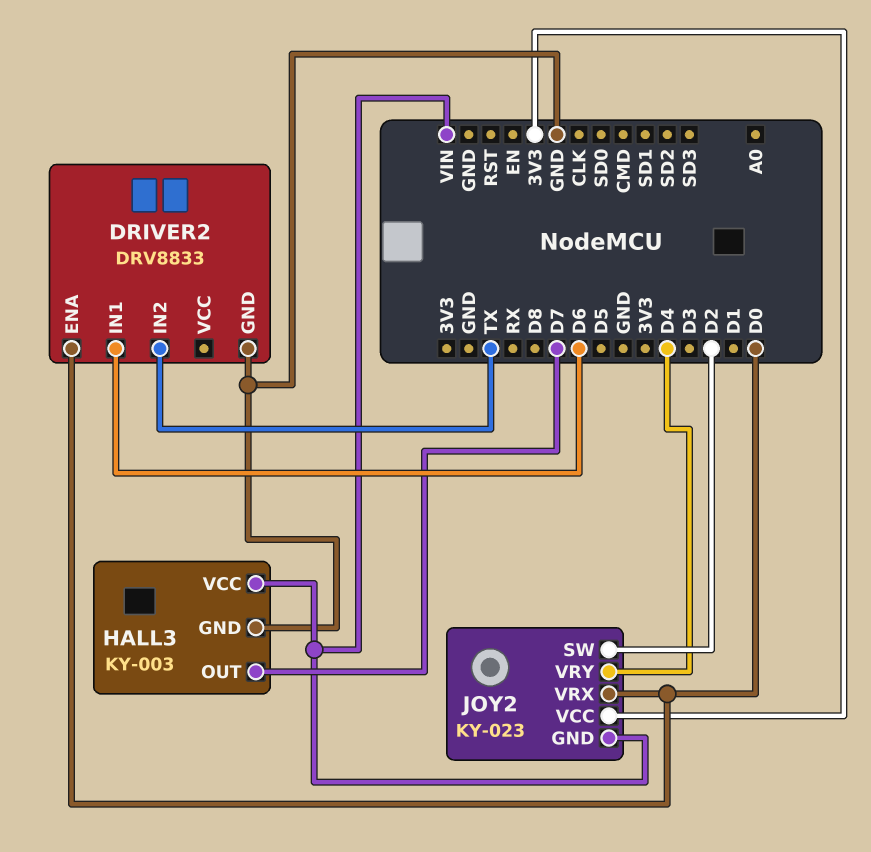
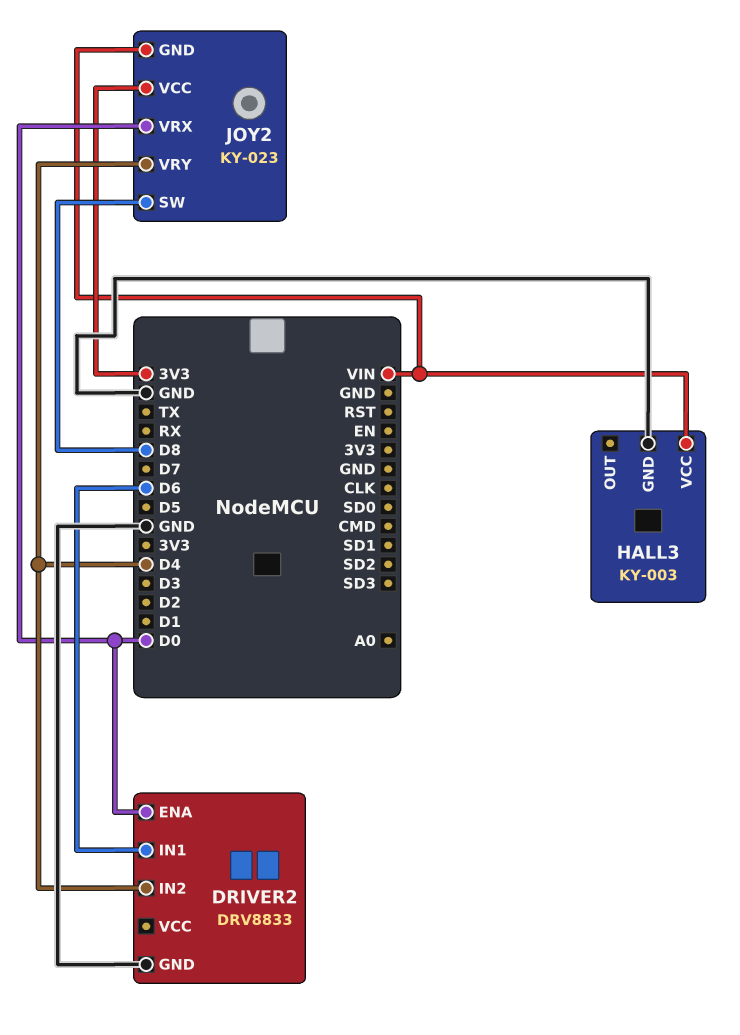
DRIVER2 pin IN2: TX -> D4
HALL3 pin OUT: D7 -> none
JOY2 pin SW: D2 -> D8

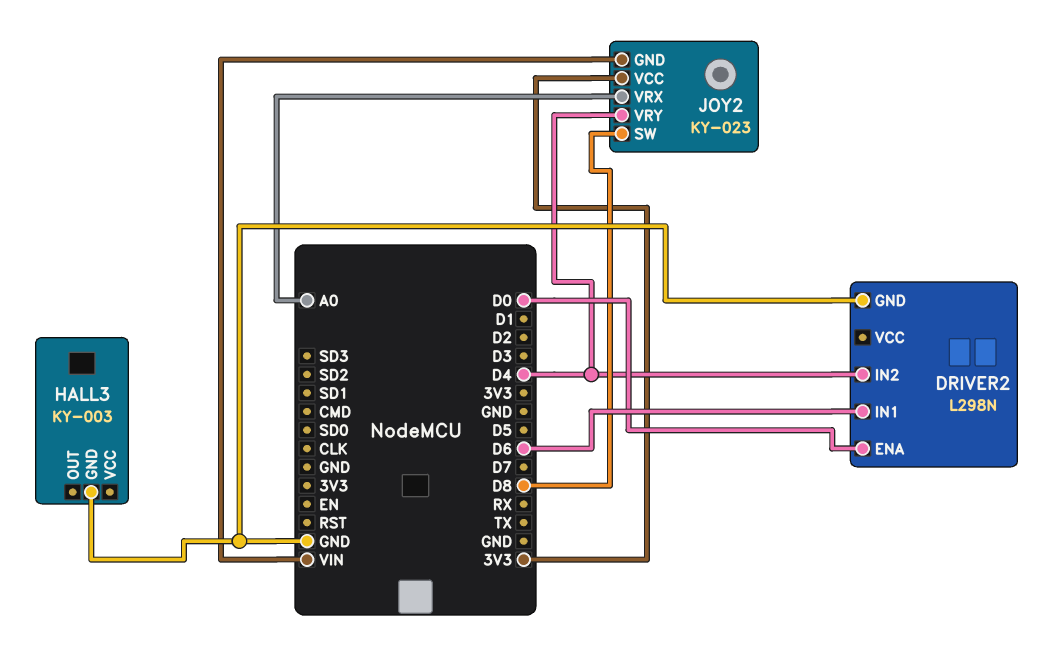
DRIVER2: DRV8833 -> L298N
HALL3 pin VCC: VIN -> none
JOY2 pin VRX: D0 -> A0

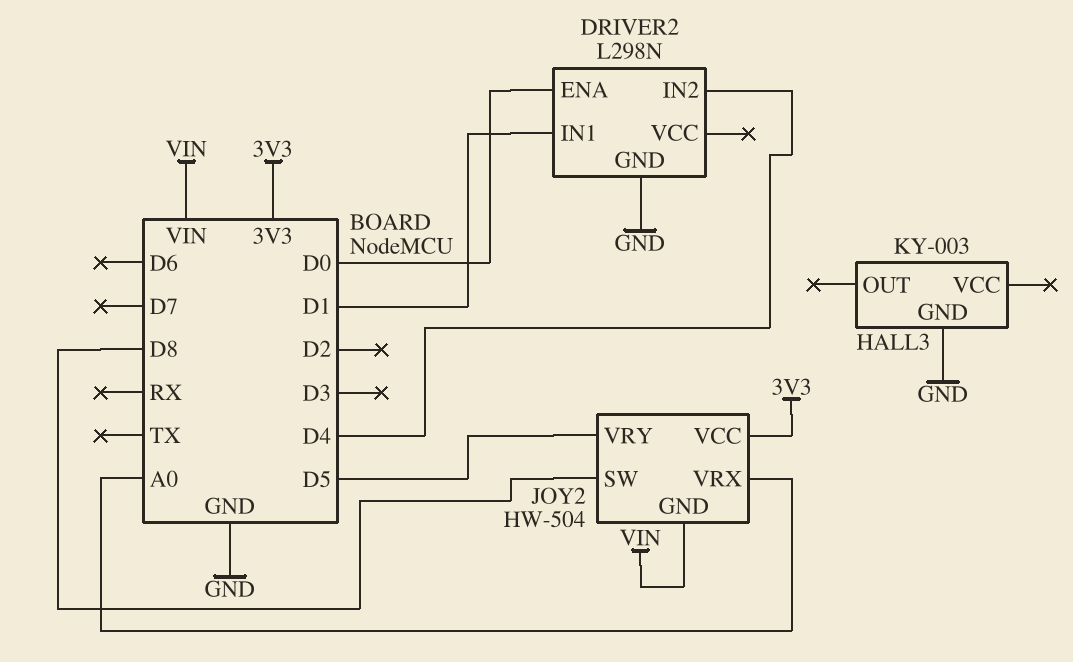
DRIVER2 pin IN1: D6 -> D1
JOY2: KY-023 -> HW-504
JOY2 pin VRY: D4 -> D5

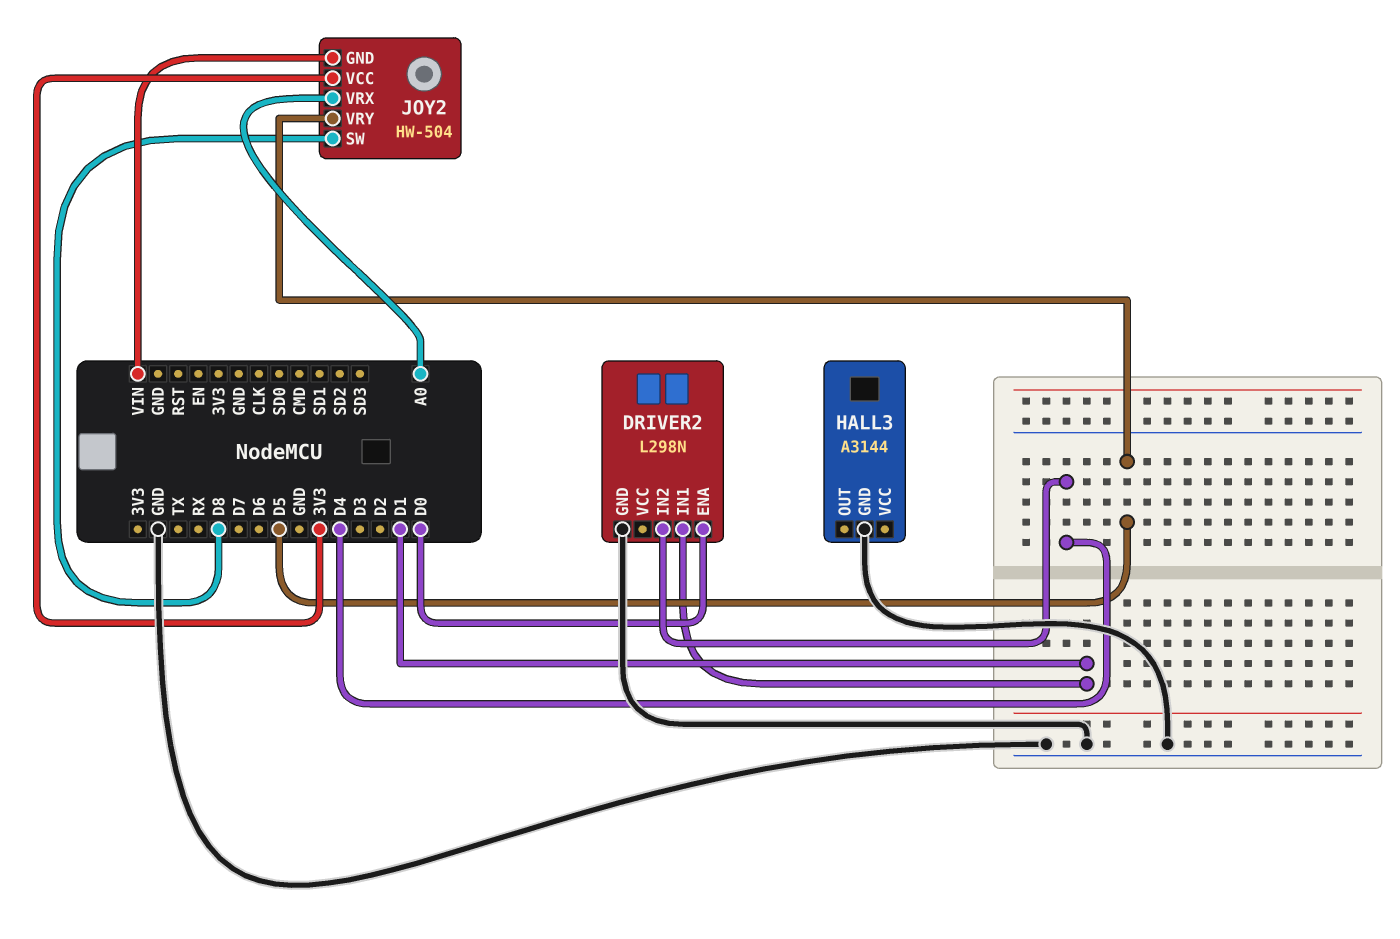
HALL3: KY-003 -> A3144

